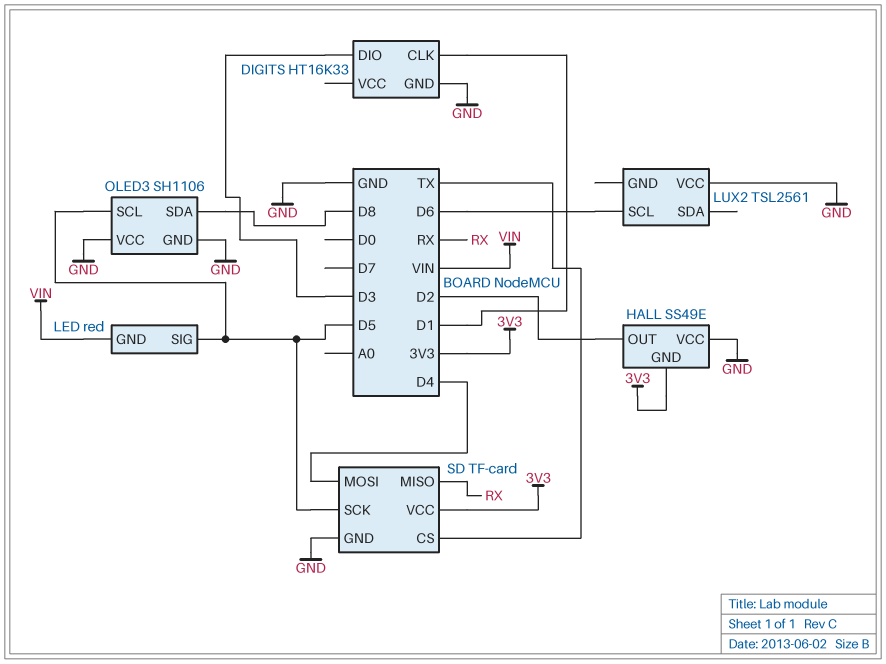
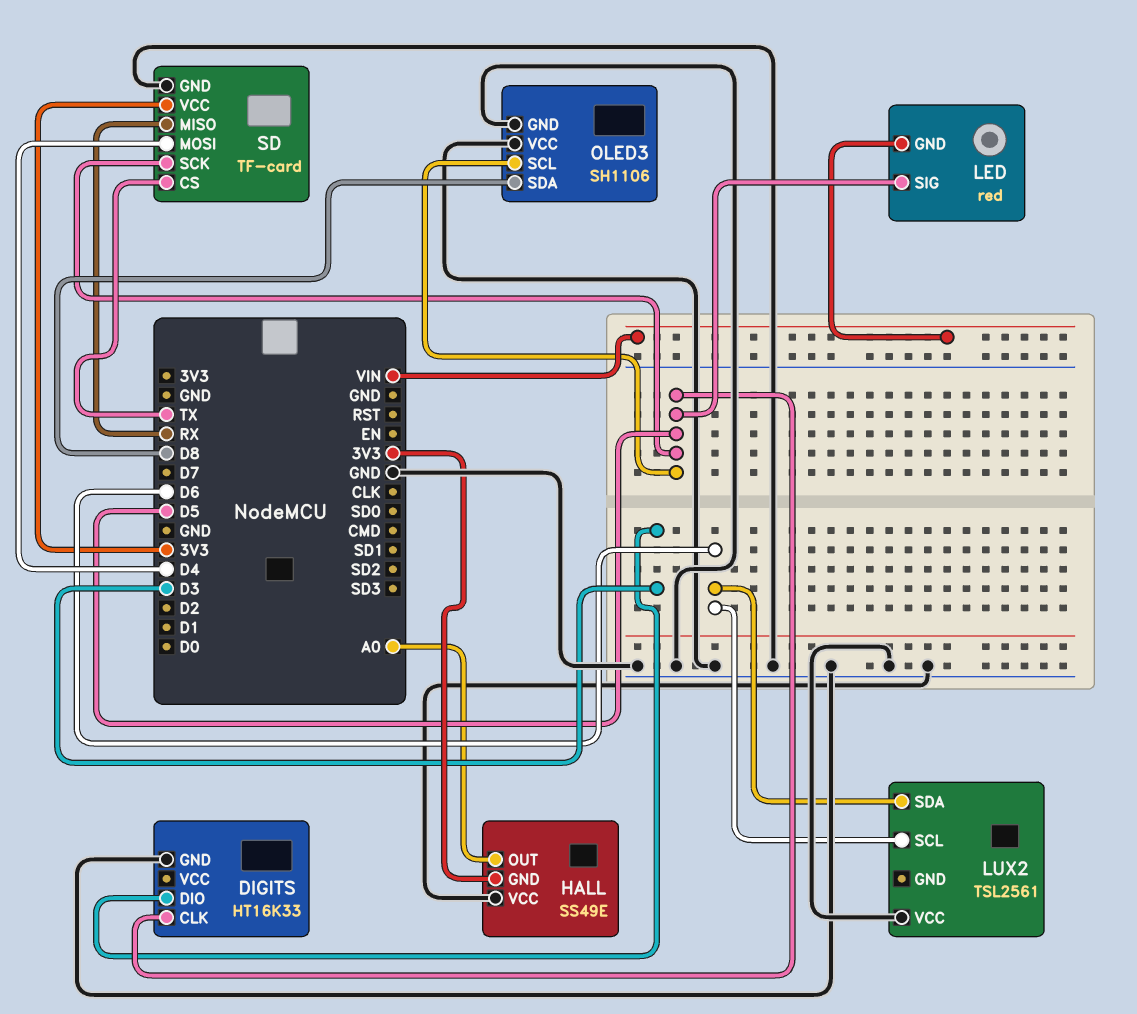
DIGITS pin CLK: D1 -> D5
HALL pin OUT: D2 -> A0
LUX2 pin SDA: none -> D6

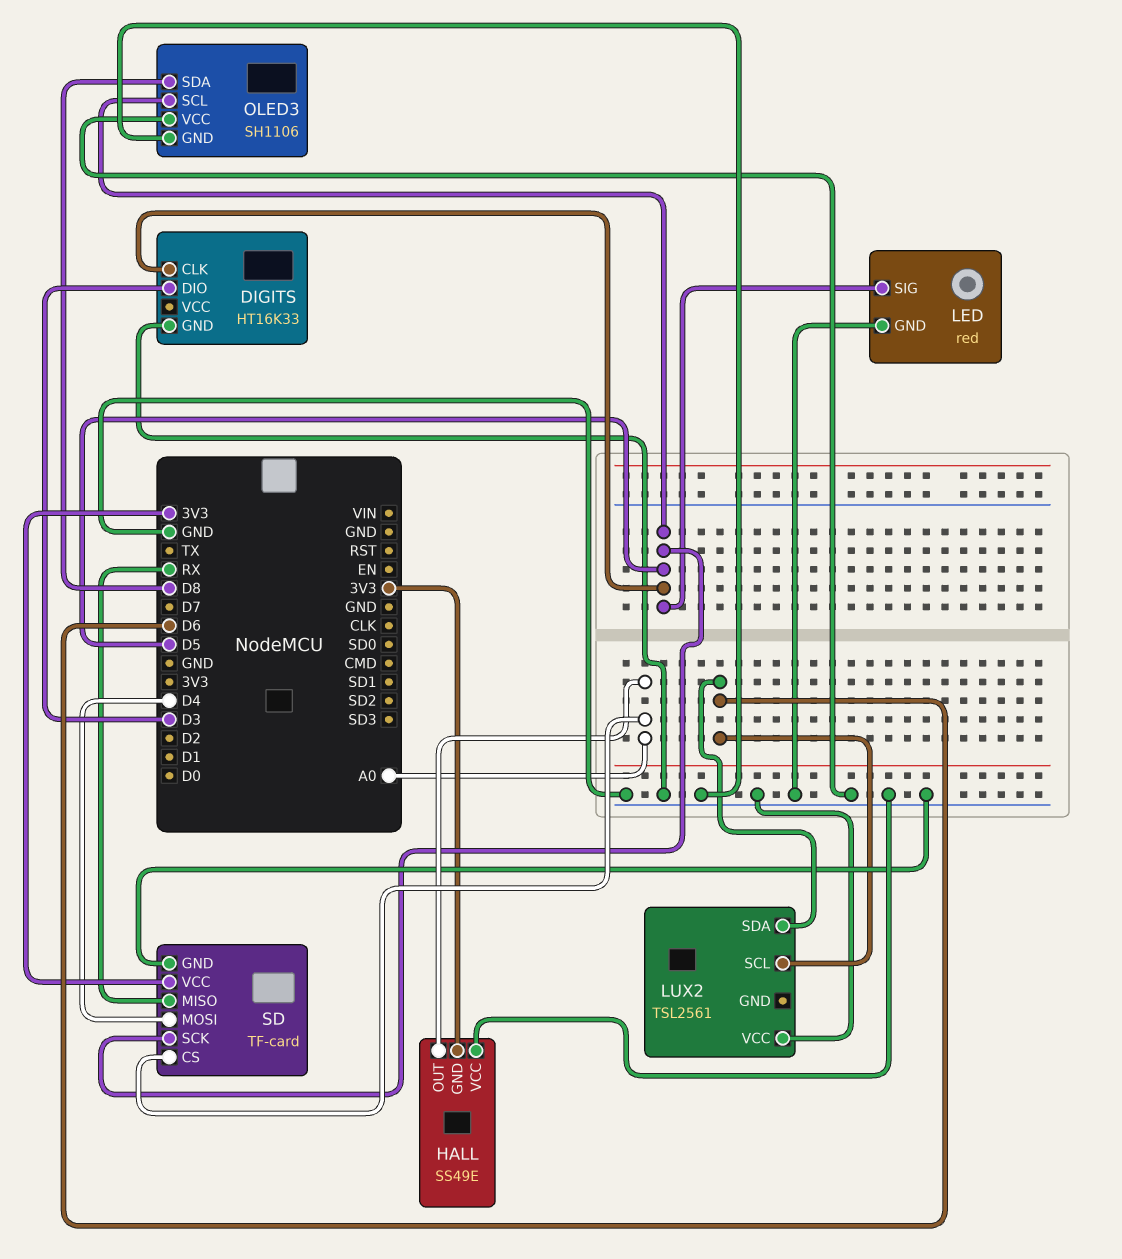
LED pin GND: VIN -> GND
SD pin CS: TX -> A0

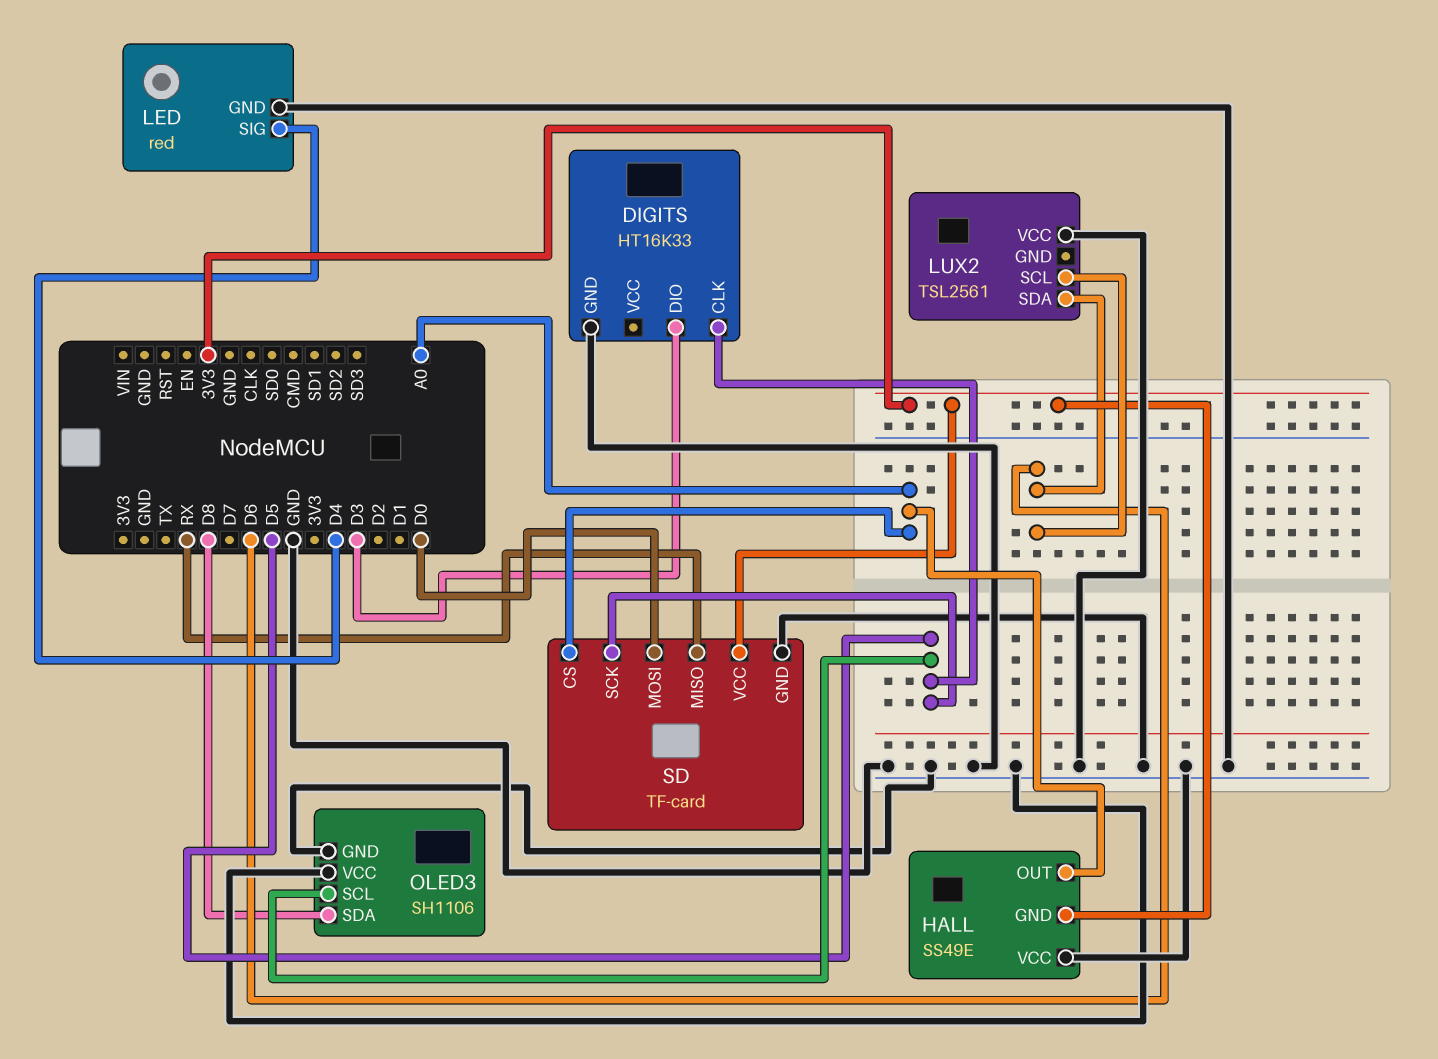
LED pin SIG: D5 -> D4
SD pin MOSI: D4 -> D0

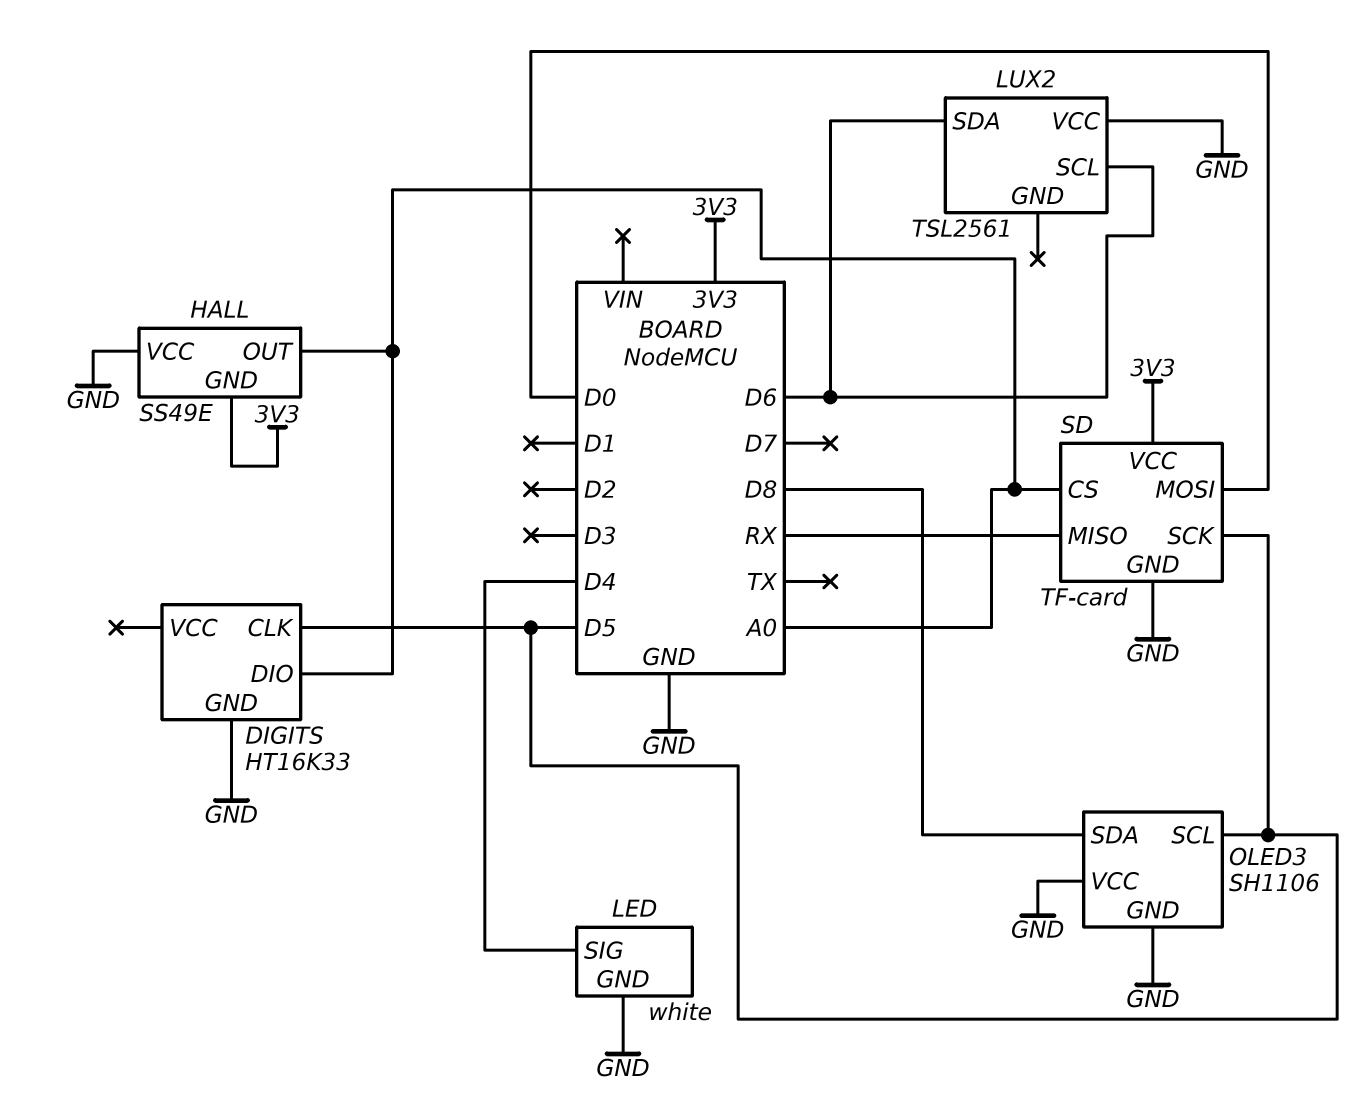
DIGITS pin DIO: D3 -> A0
LED: red -> white

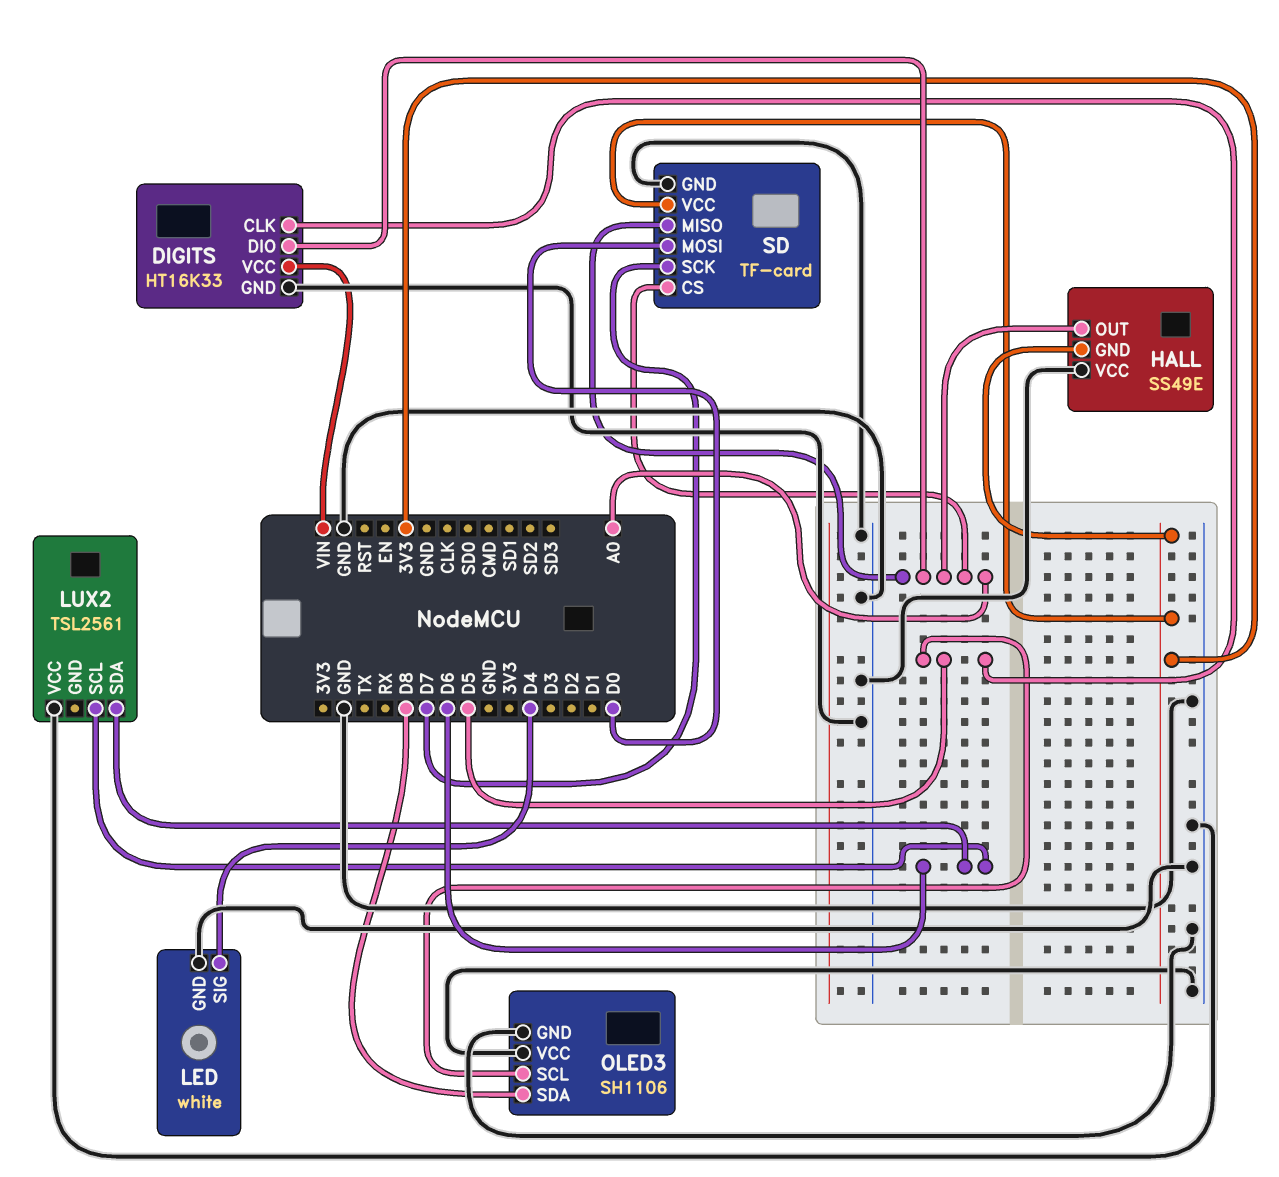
DIGITS pin VCC: none -> VIN
SD pin MISO: RX -> A0
SD pin SCK: D5 -> D7

